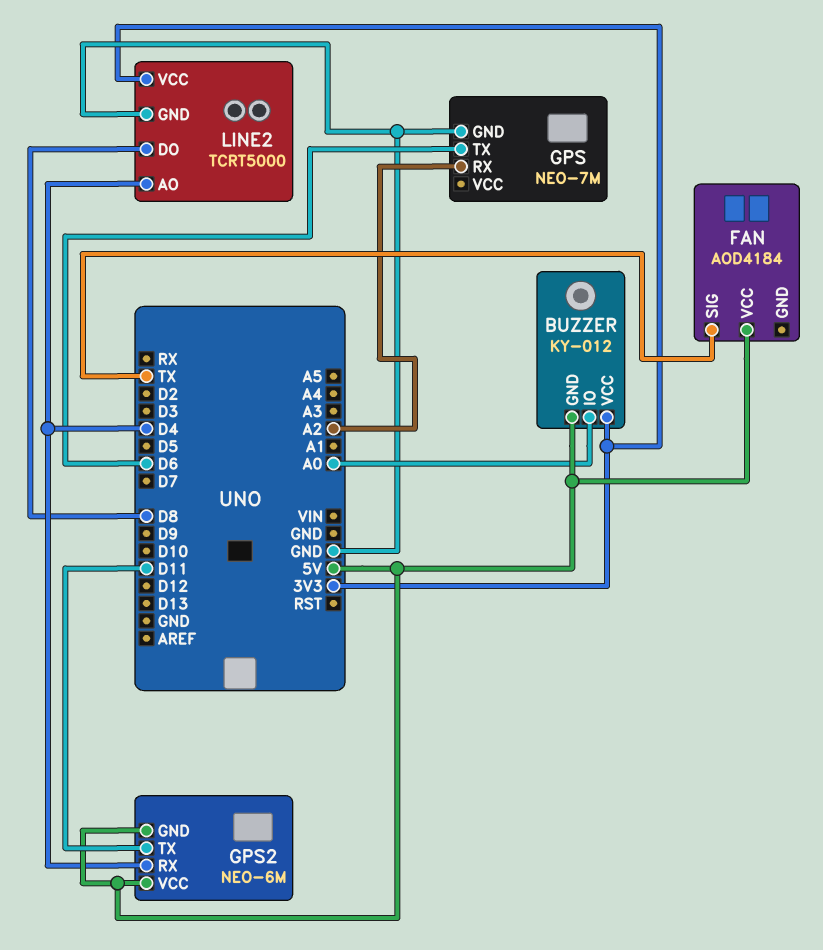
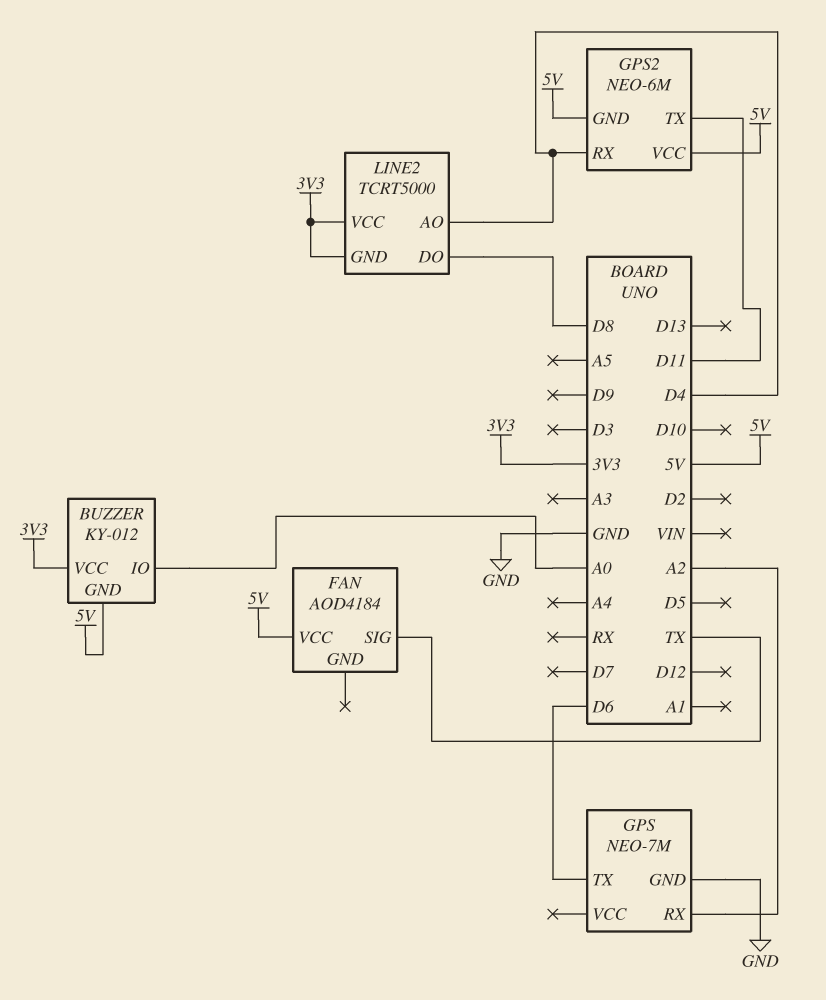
LINE2 pin GND: GND -> 3V3

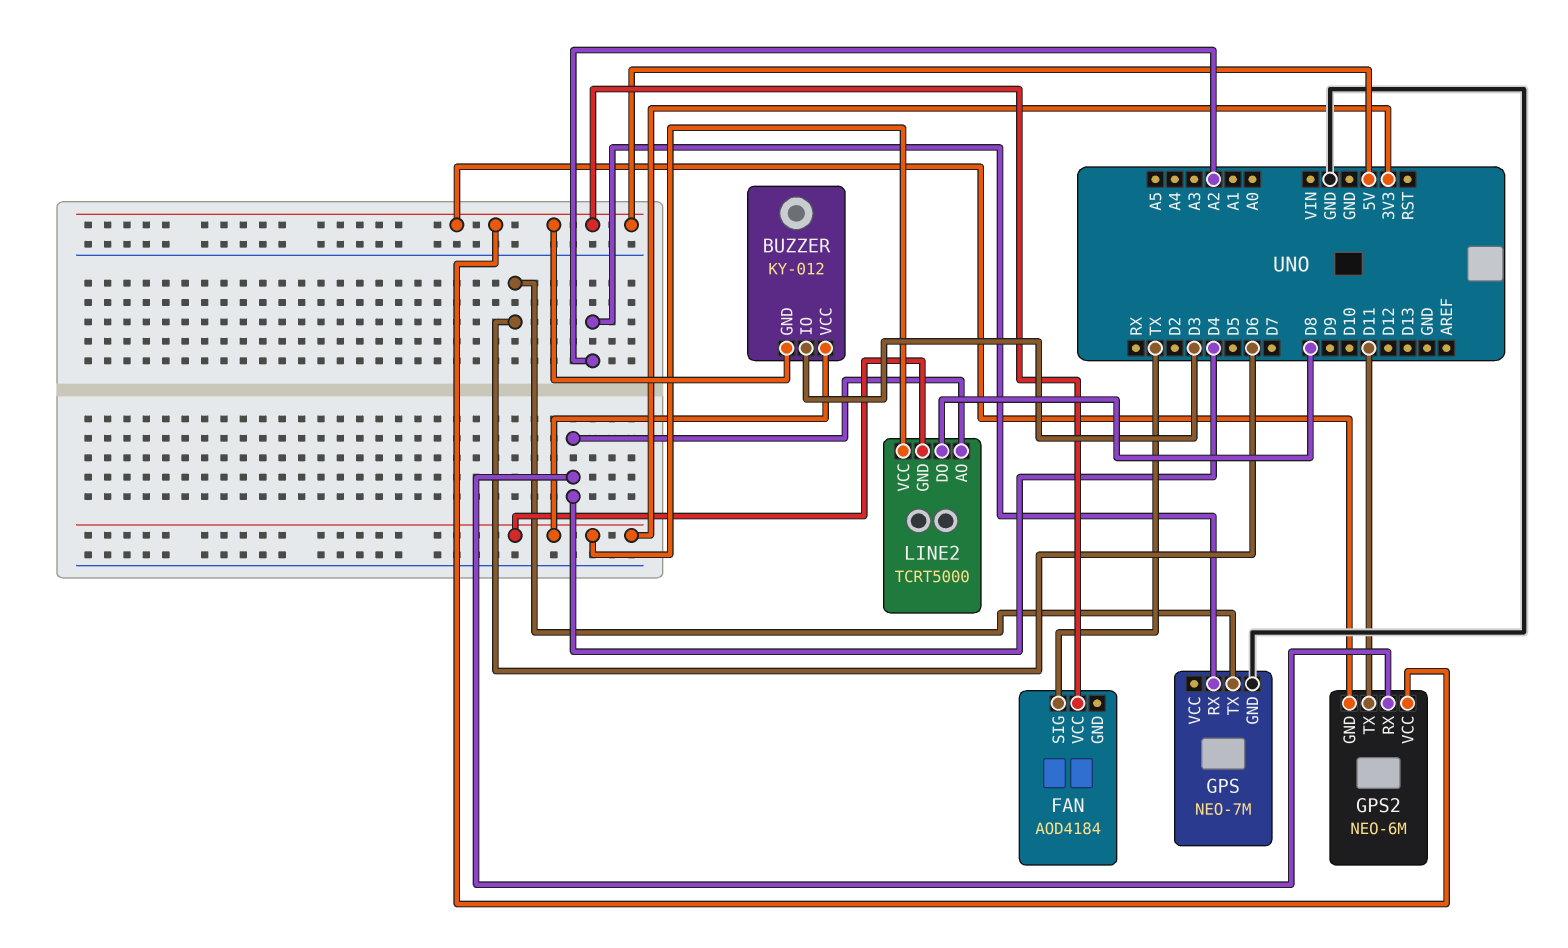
BUZZER pin IO: A0 -> D3

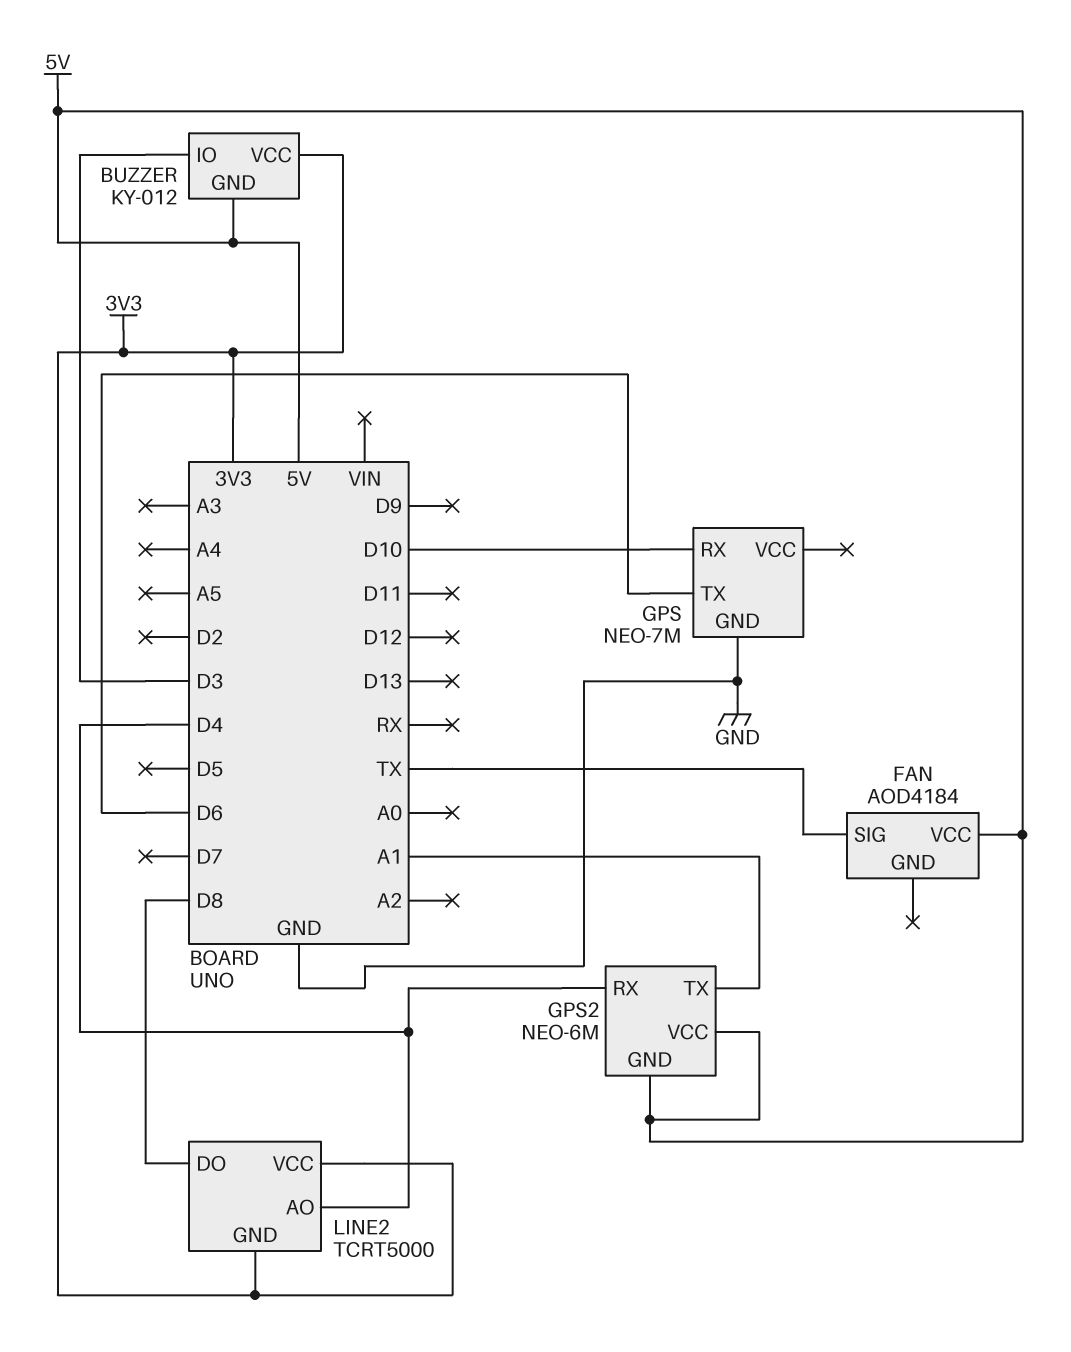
GPS pin RX: A2 -> D10
GPS2 pin TX: D11 -> A1

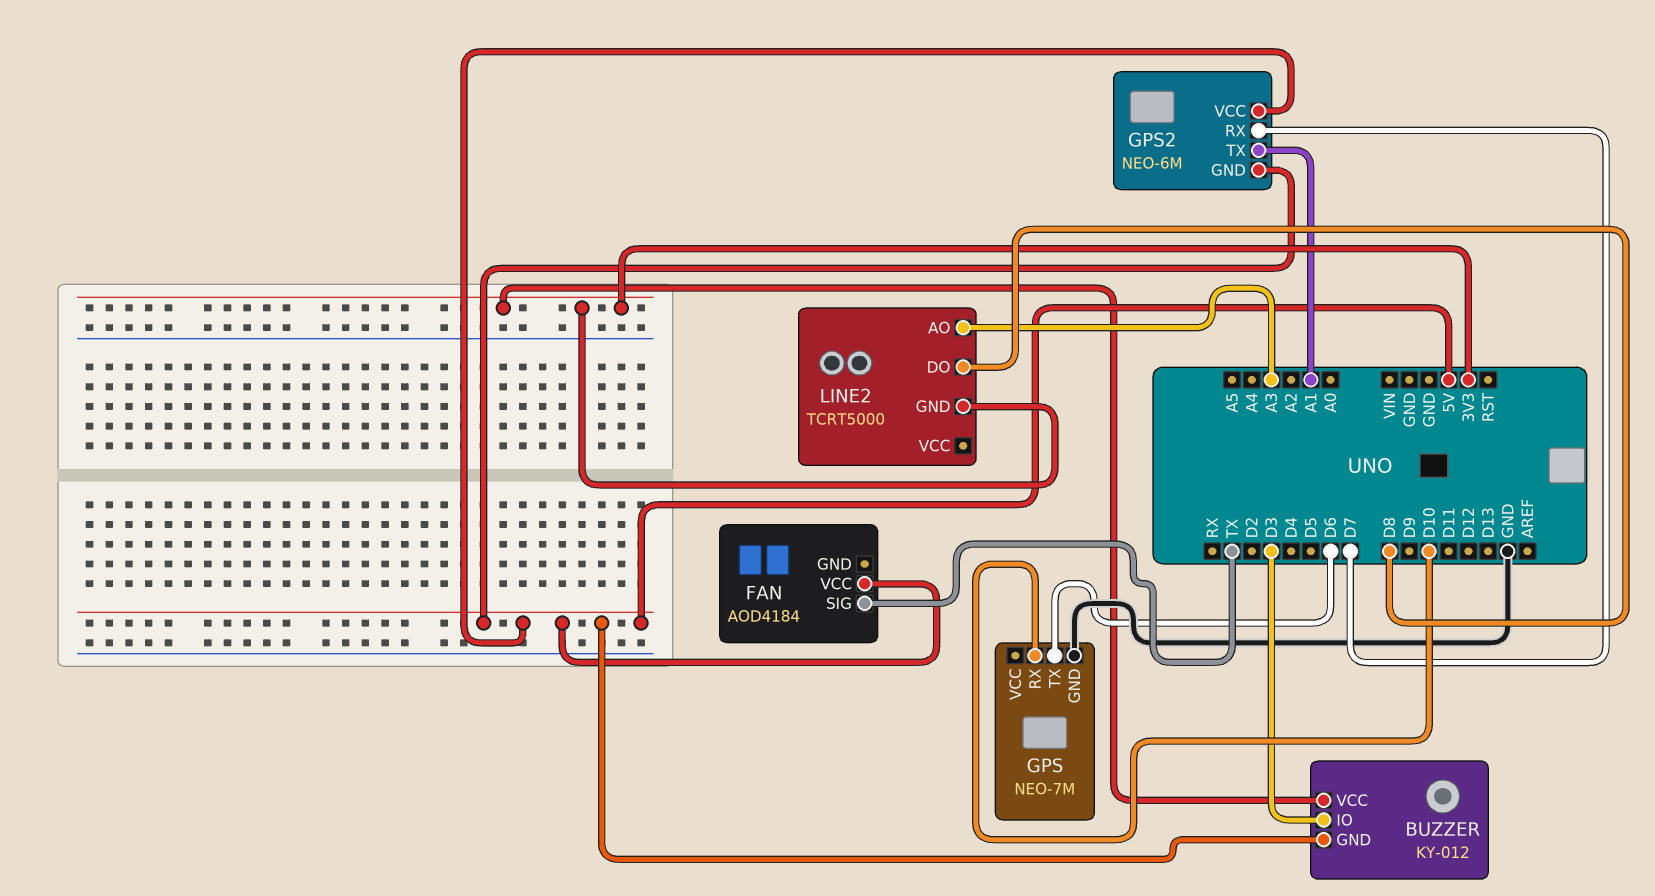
GPS2 pin RX: D4 -> D7
LINE2 pin AO: D4 -> A3
LINE2 pin VCC: 3V3 -> none

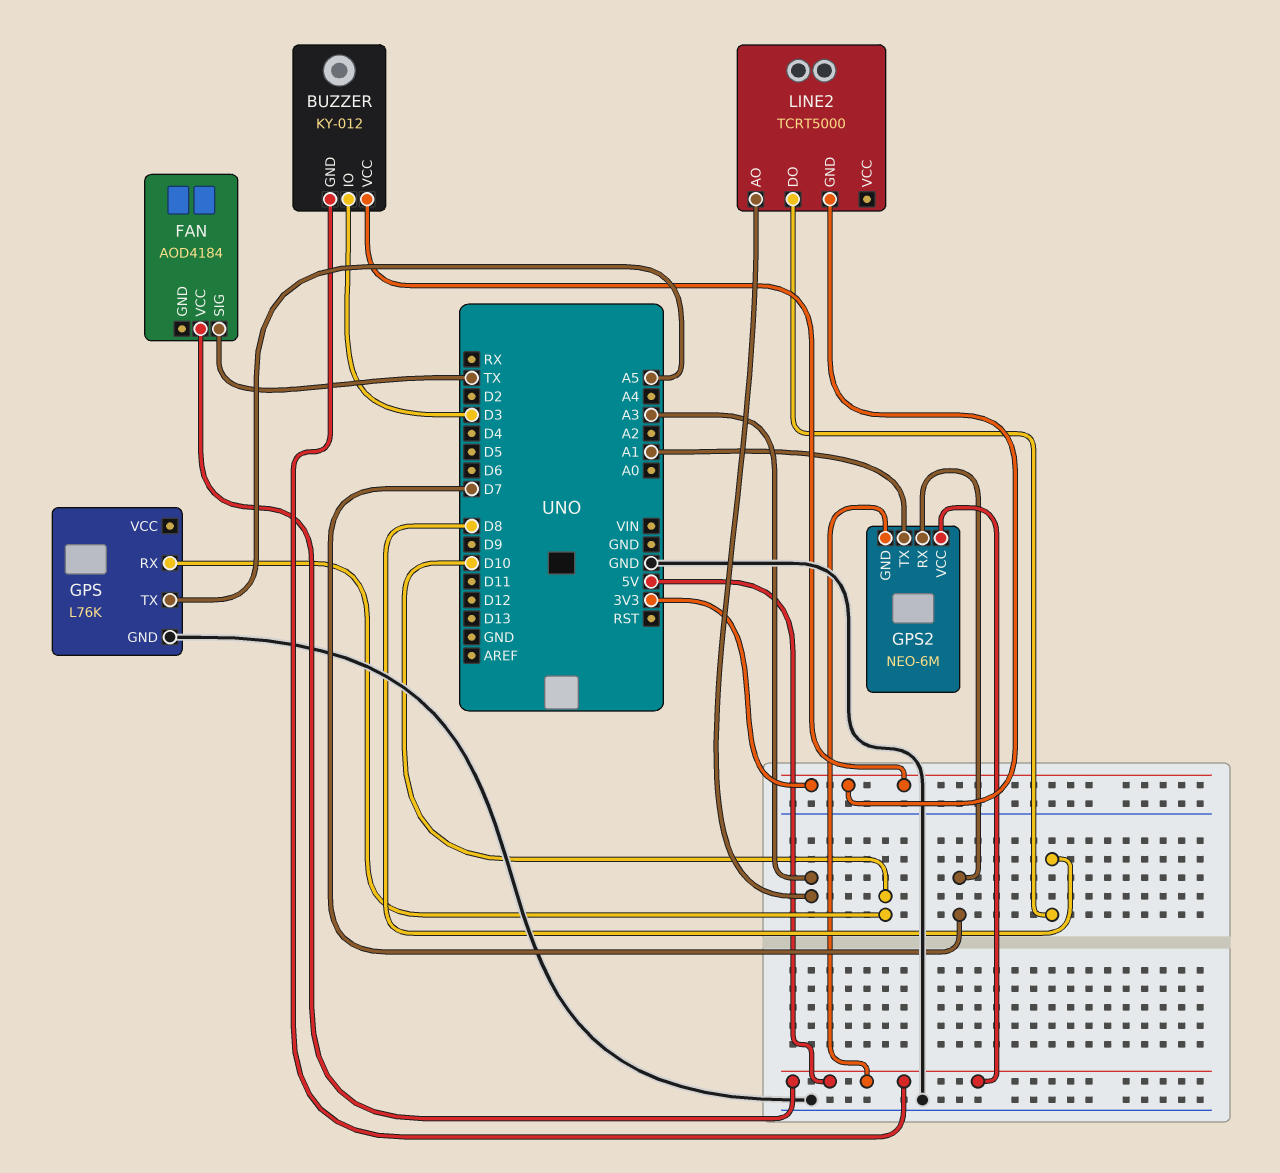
GPS: NEO-7M -> L76K
GPS pin TX: D6 -> A5

